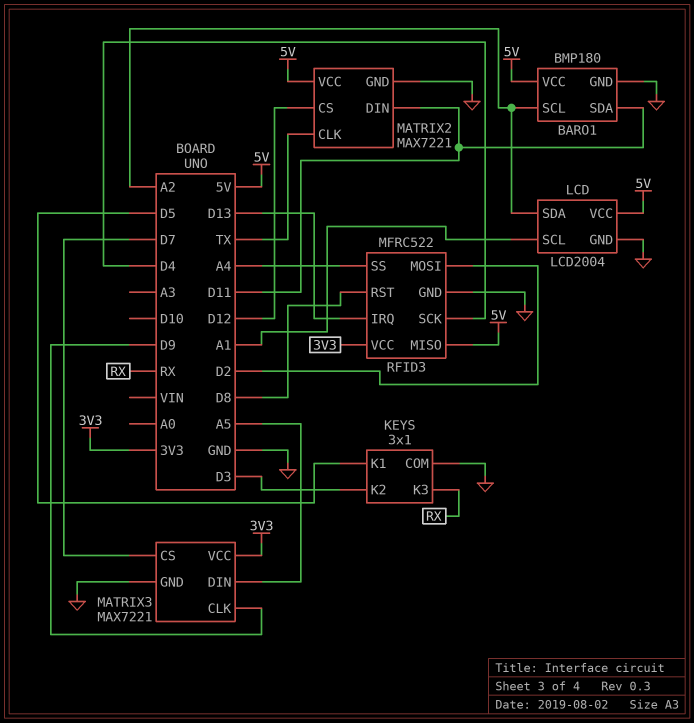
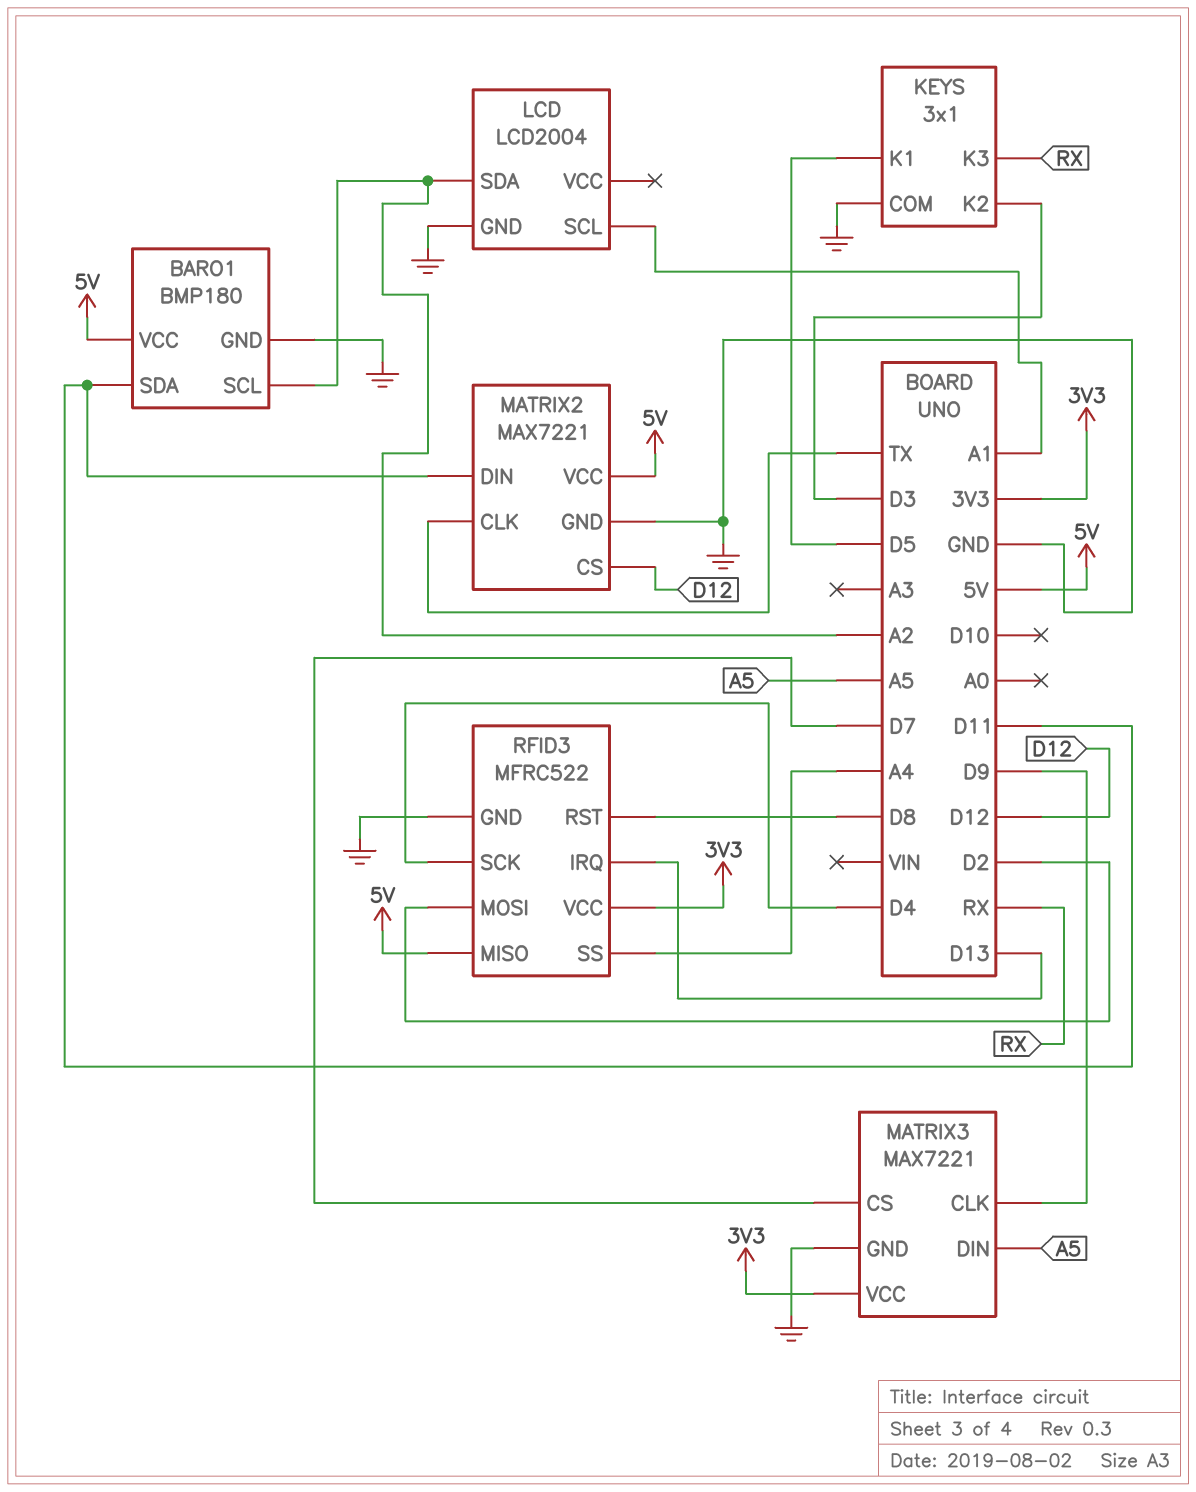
LCD pin VCC: 5V -> none

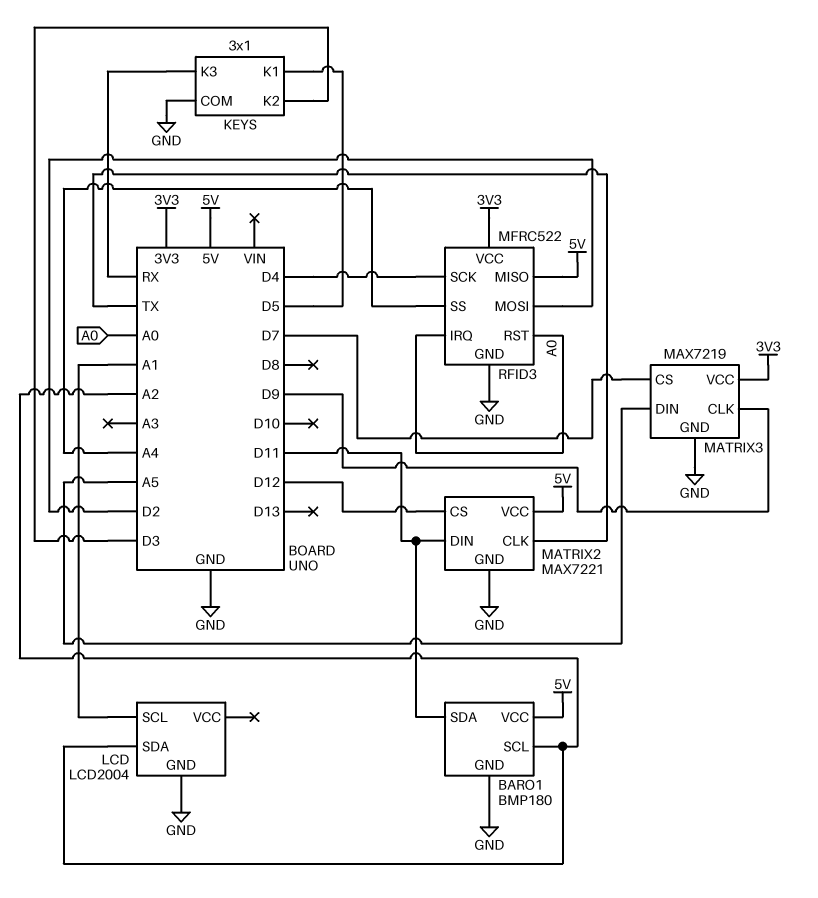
MATRIX3: MAX7221 -> MAX7219
RFID3 pin IRQ: D13 -> A0
RFID3 pin RST: D8 -> A0

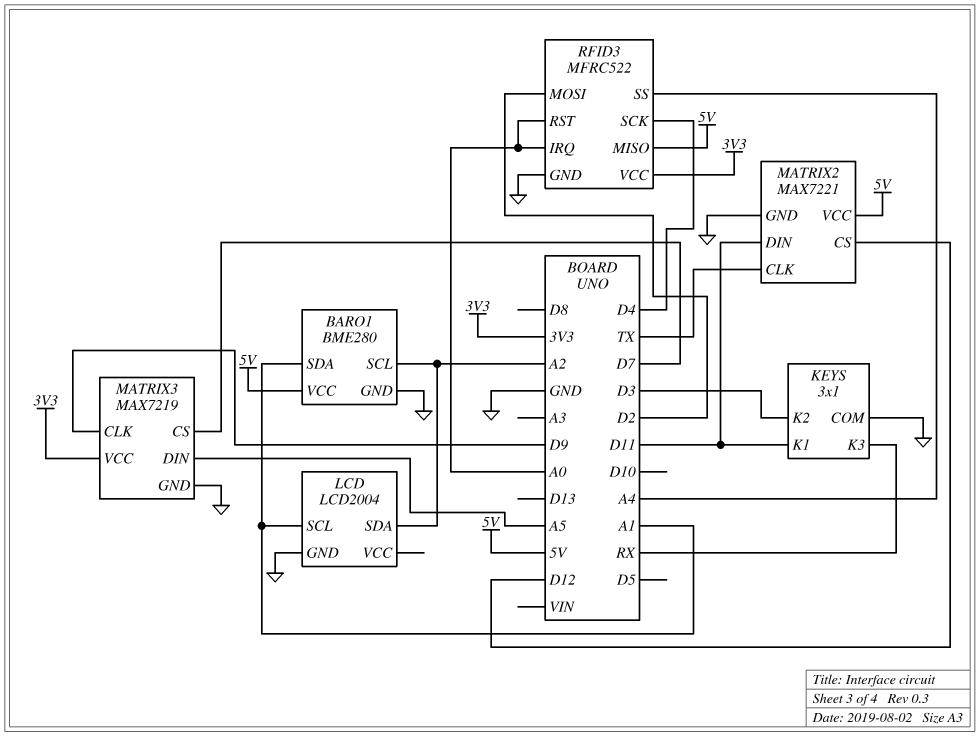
BARO1: BMP180 -> BME280
BARO1 pin SDA: D11 -> A1
KEYS pin K1: D5 -> D11

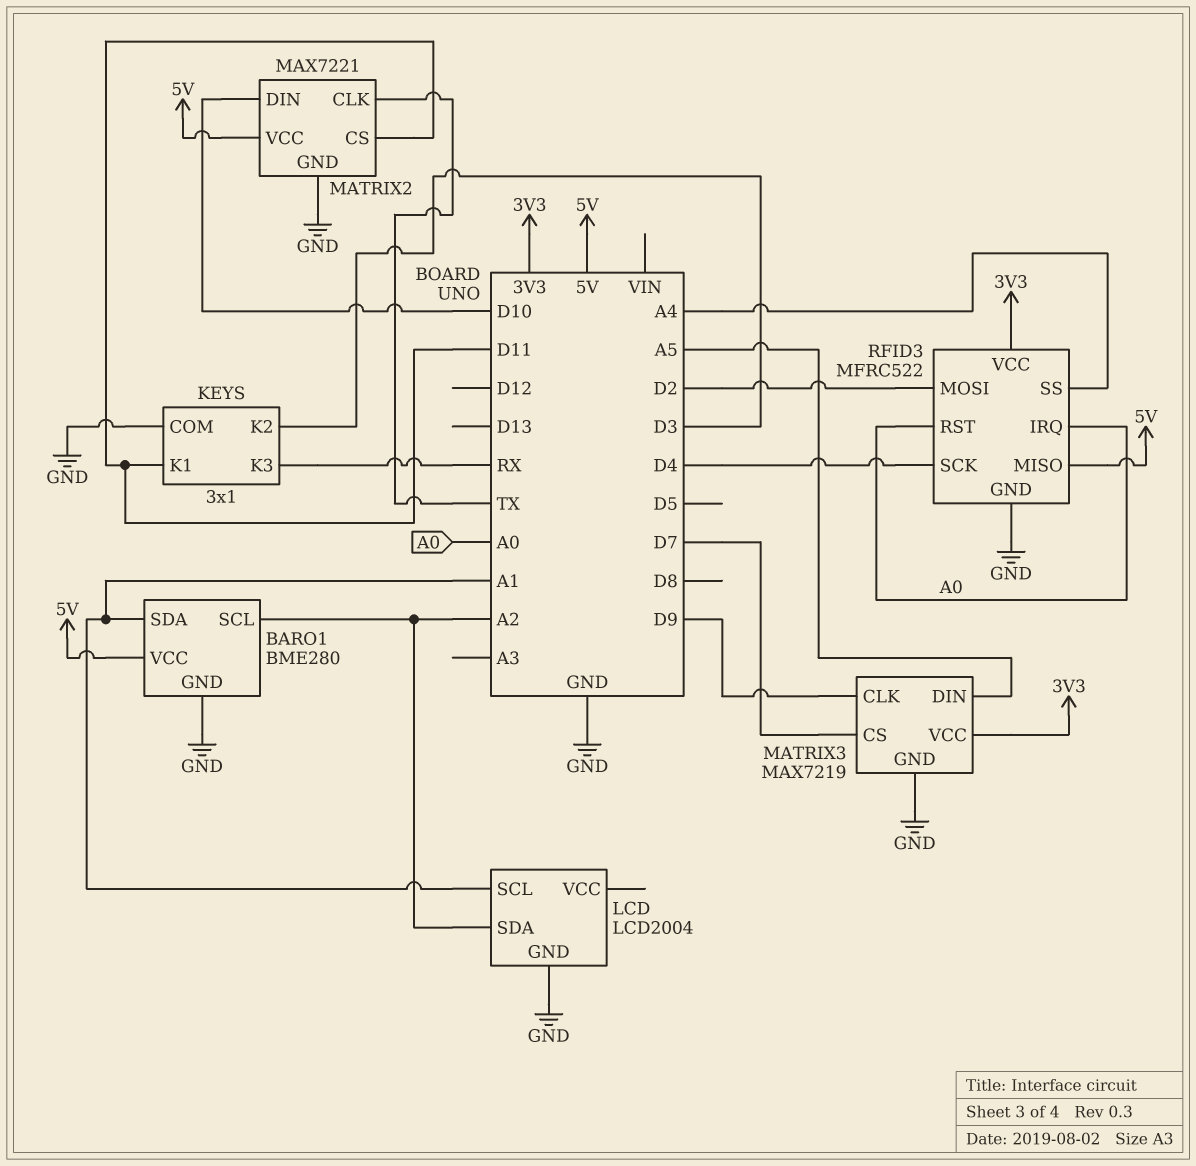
MATRIX2 pin CS: D12 -> D11
MATRIX2 pin DIN: D11 -> D10

